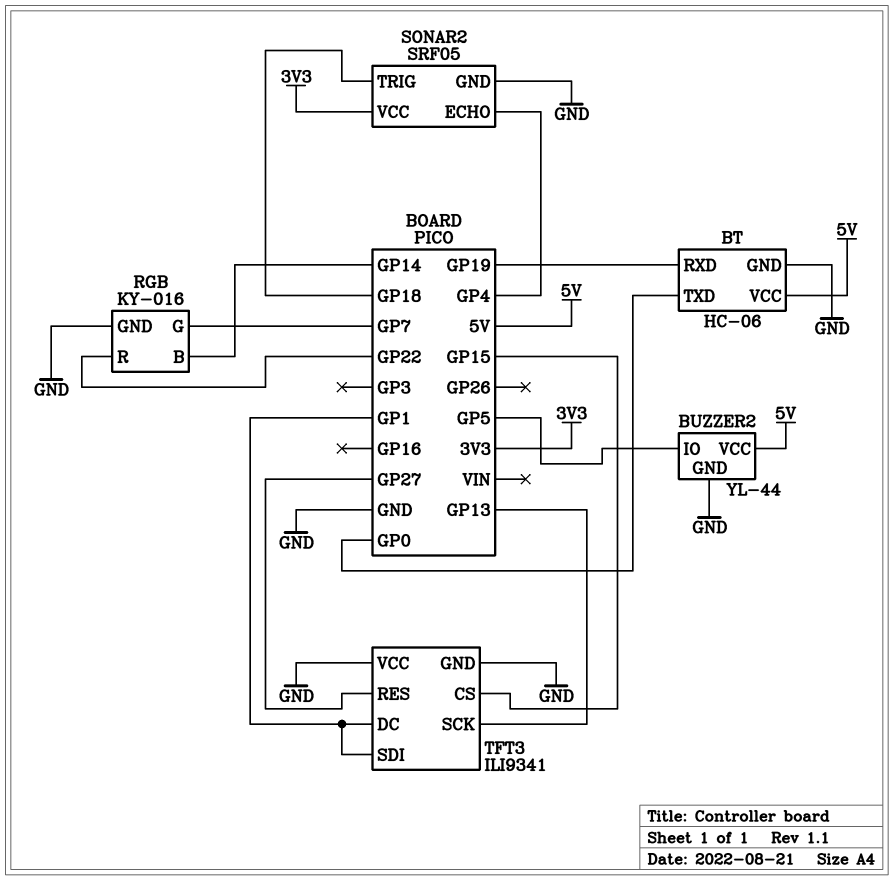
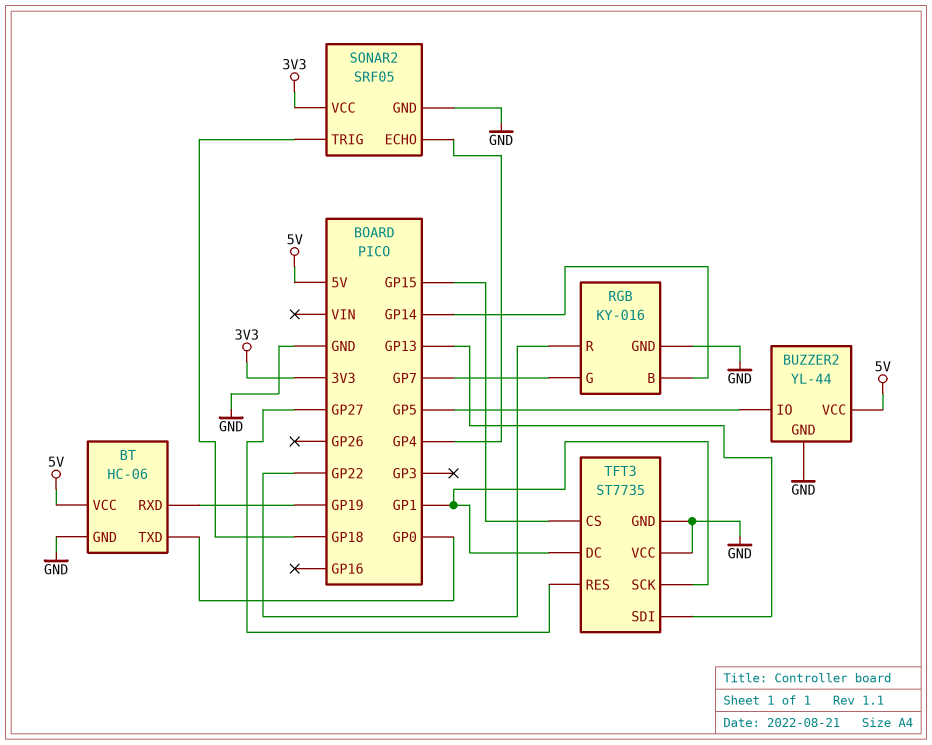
TFT3: ILI9341 -> ST7735
TFT3 pin SCK: GP13 -> GP1
TFT3 pin SDI: GP1 -> GP13

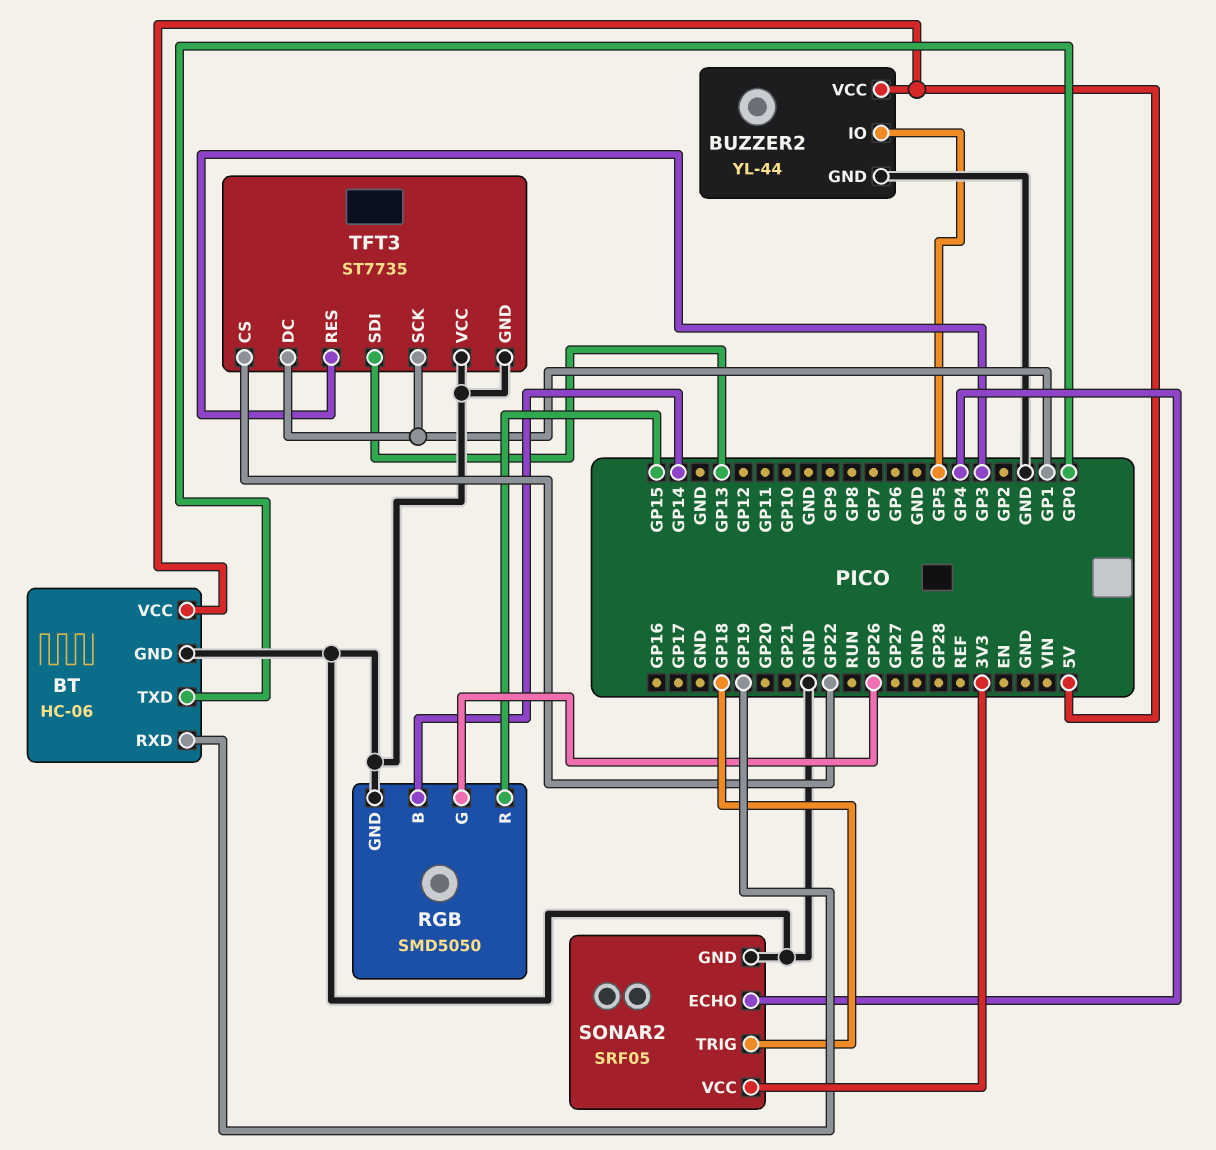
RGB: KY-016 -> SMD5050
RGB pin G: GP7 -> GP26
RGB pin R: GP22 -> GP15
TFT3 pin CS: GP15 -> GP22
TFT3 pin RES: GP27 -> GP3

